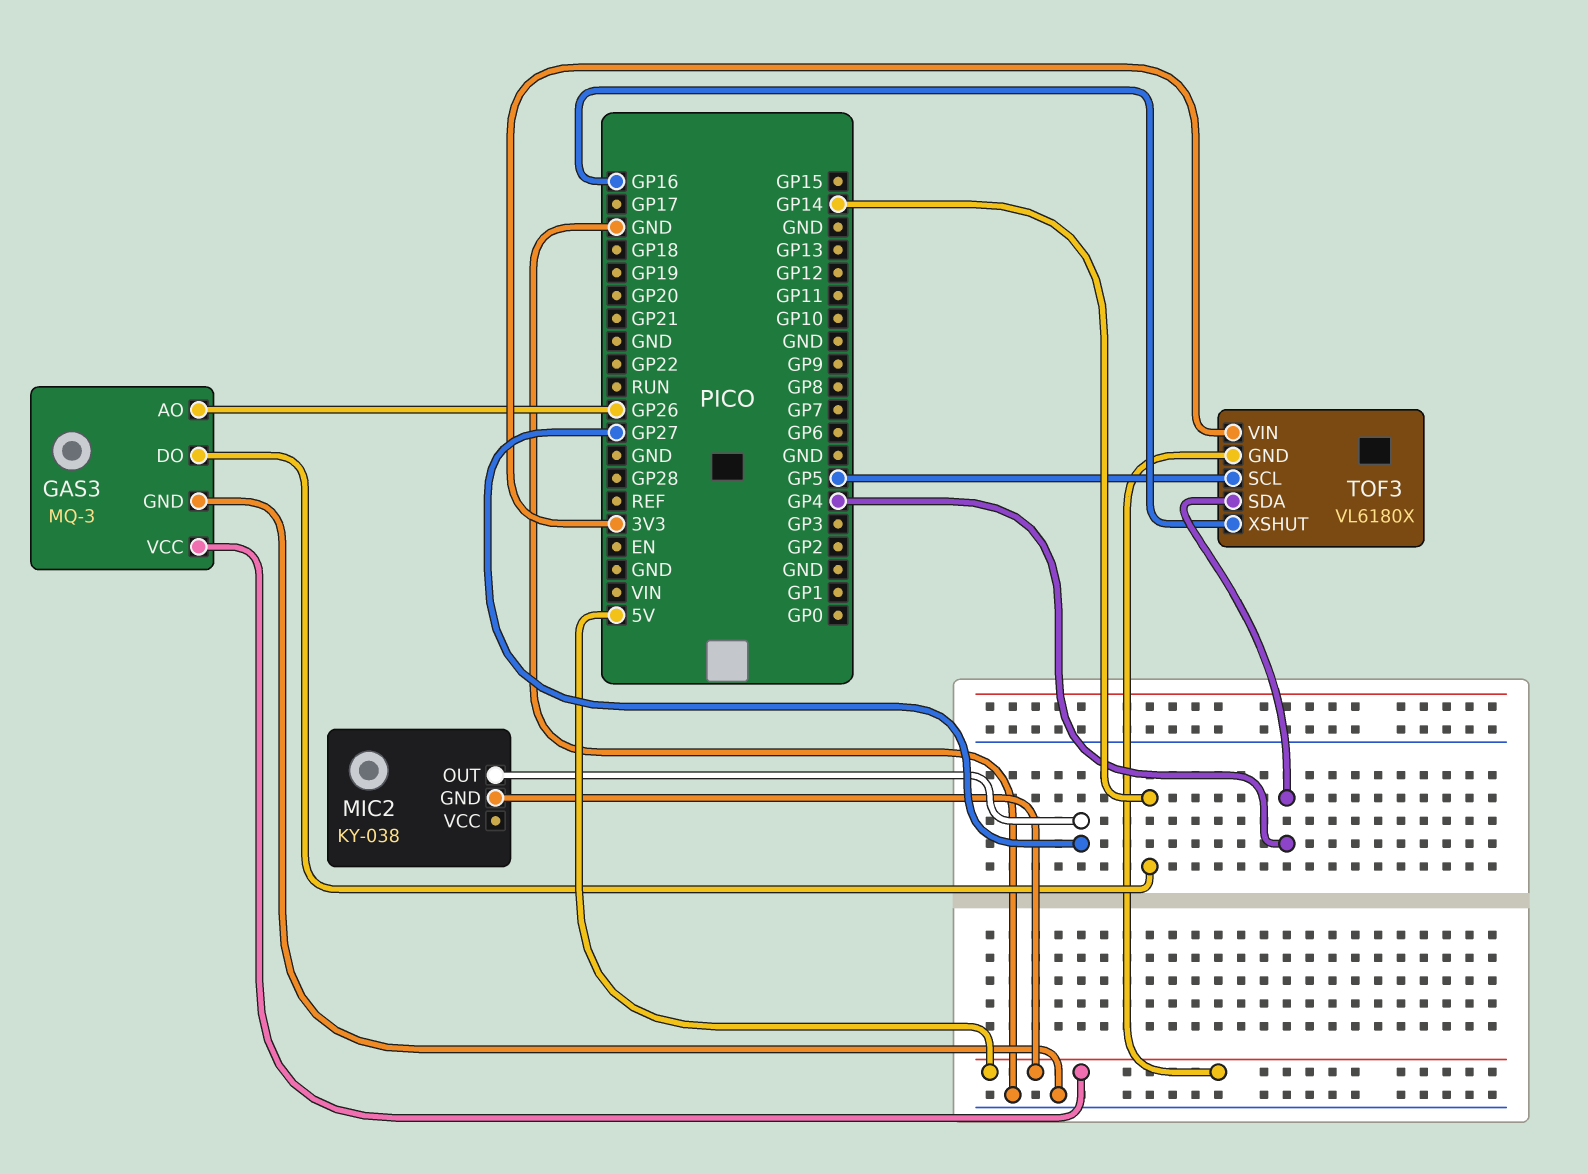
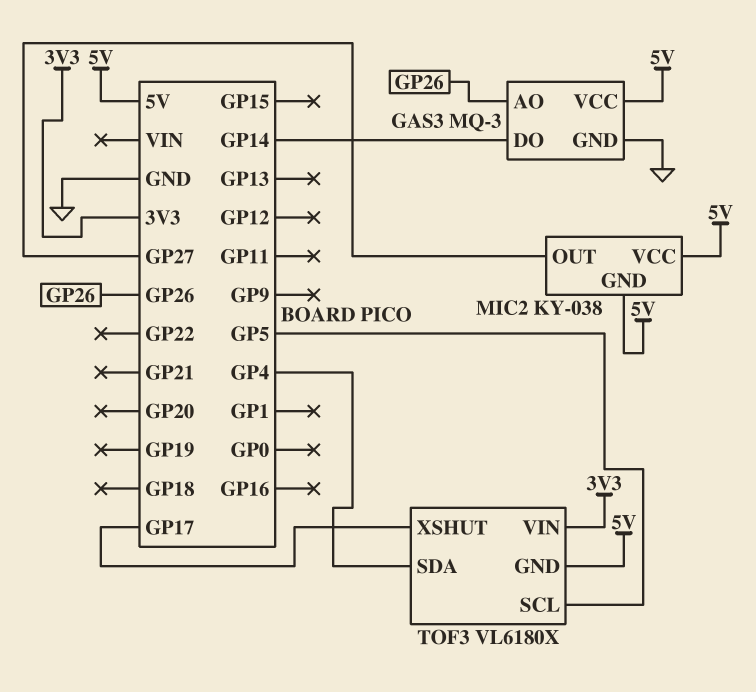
MIC2 pin VCC: none -> 5V
TOF3 pin XSHUT: GP16 -> GP17

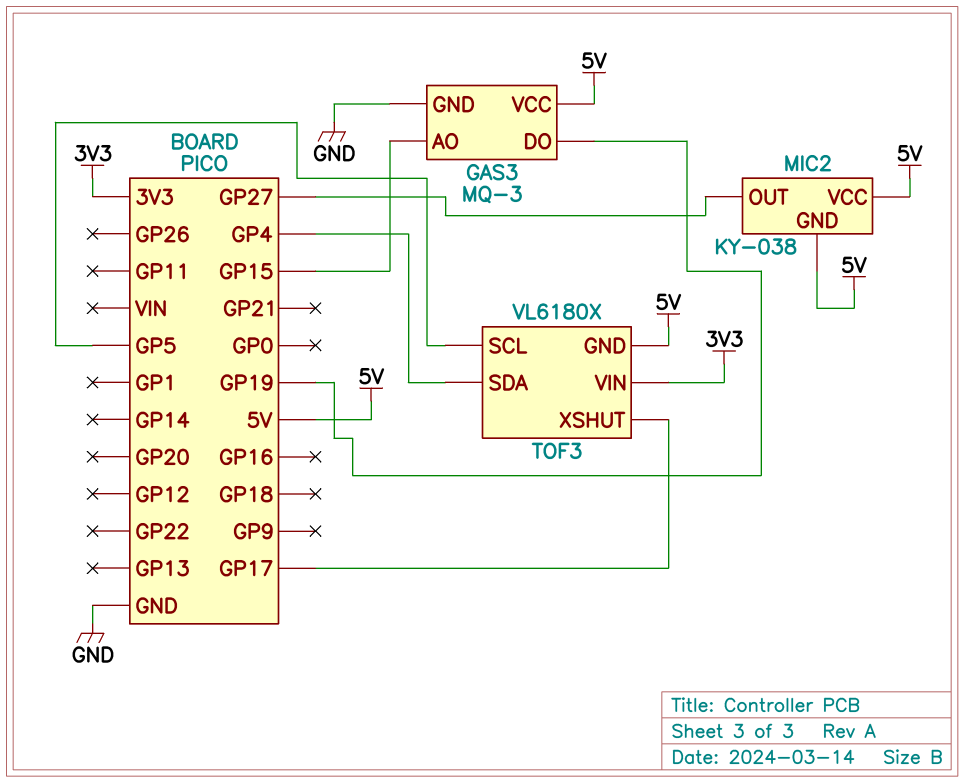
GAS3 pin AO: GP26 -> GP15
GAS3 pin DO: GP14 -> GP19

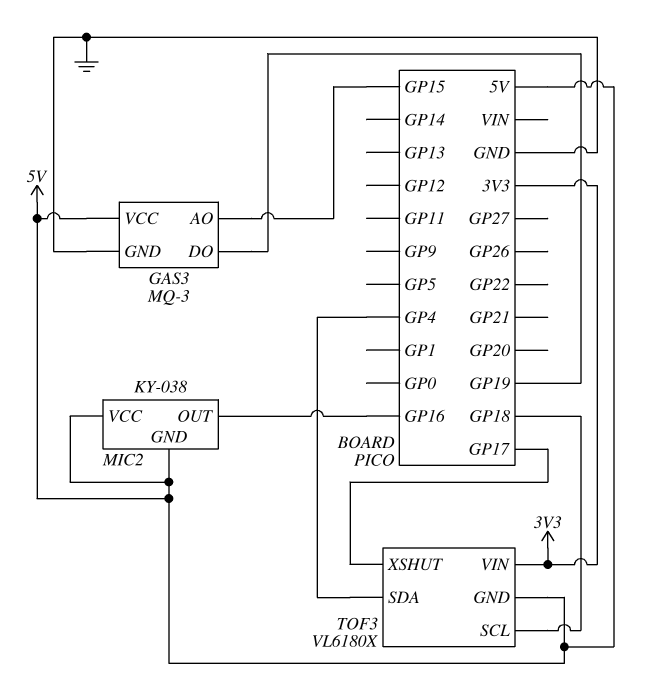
MIC2 pin OUT: GP27 -> GP16
TOF3 pin SCL: GP5 -> GP18

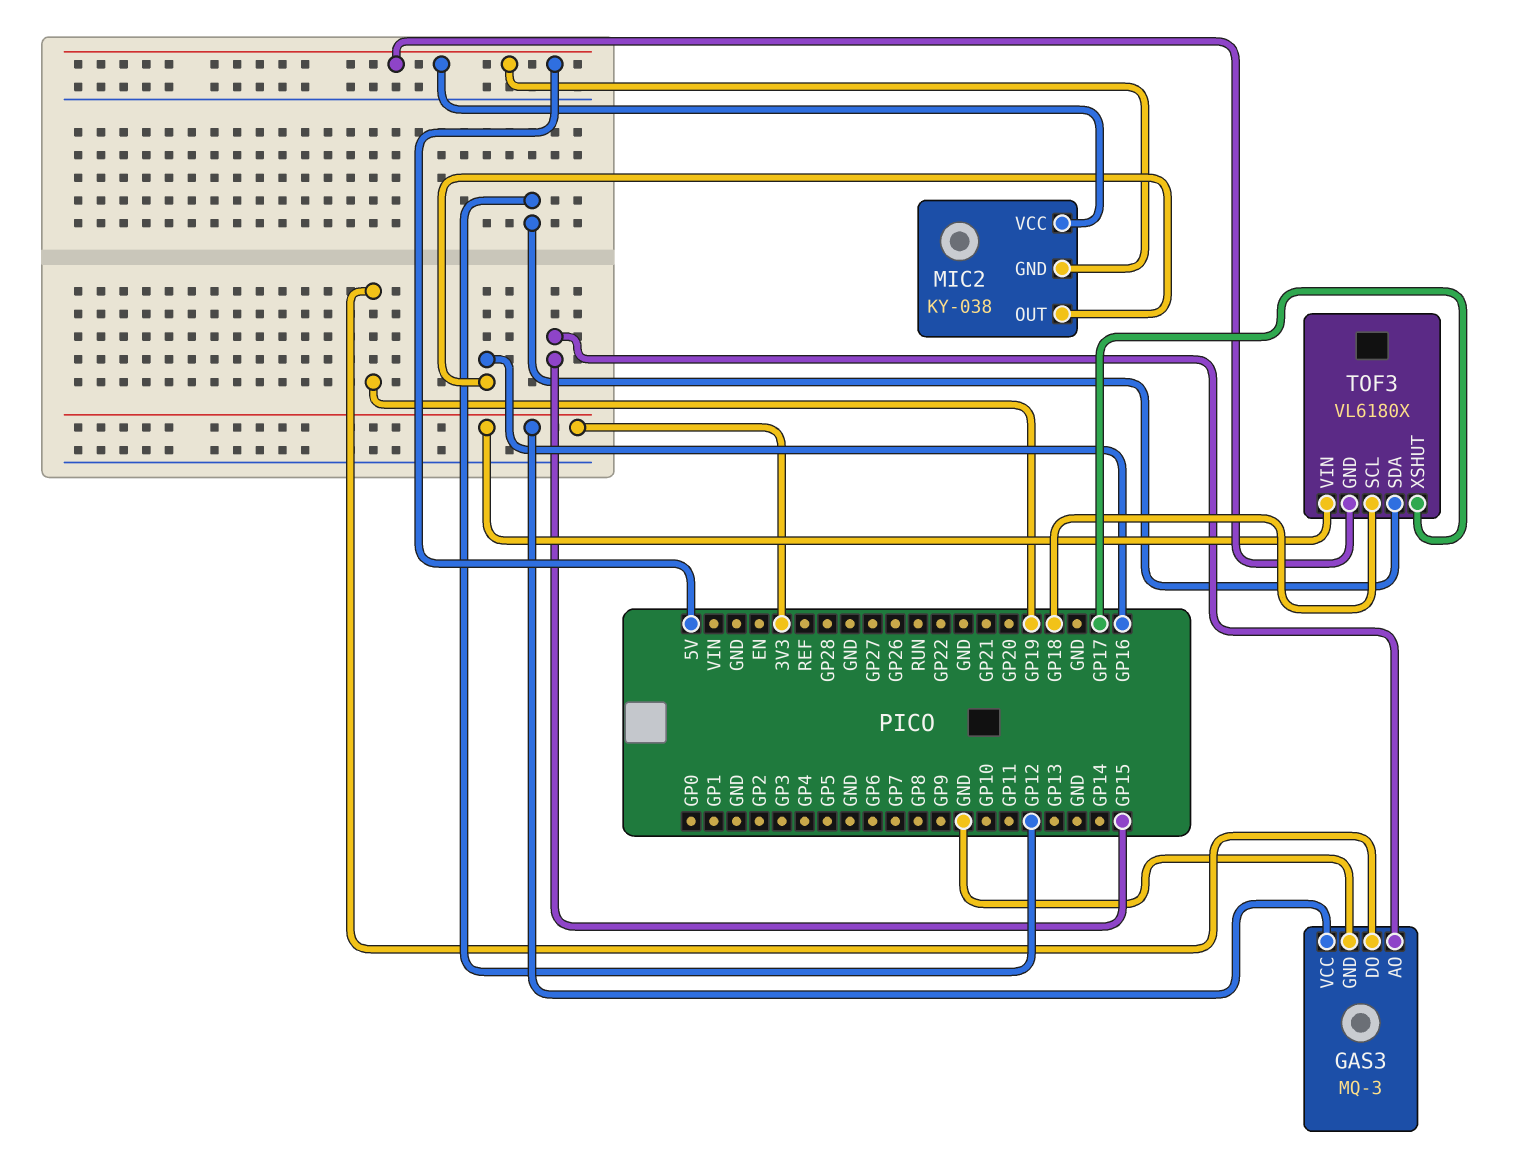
GAS3 pin VCC: 5V -> 3V3
TOF3 pin SDA: GP4 -> GP12

